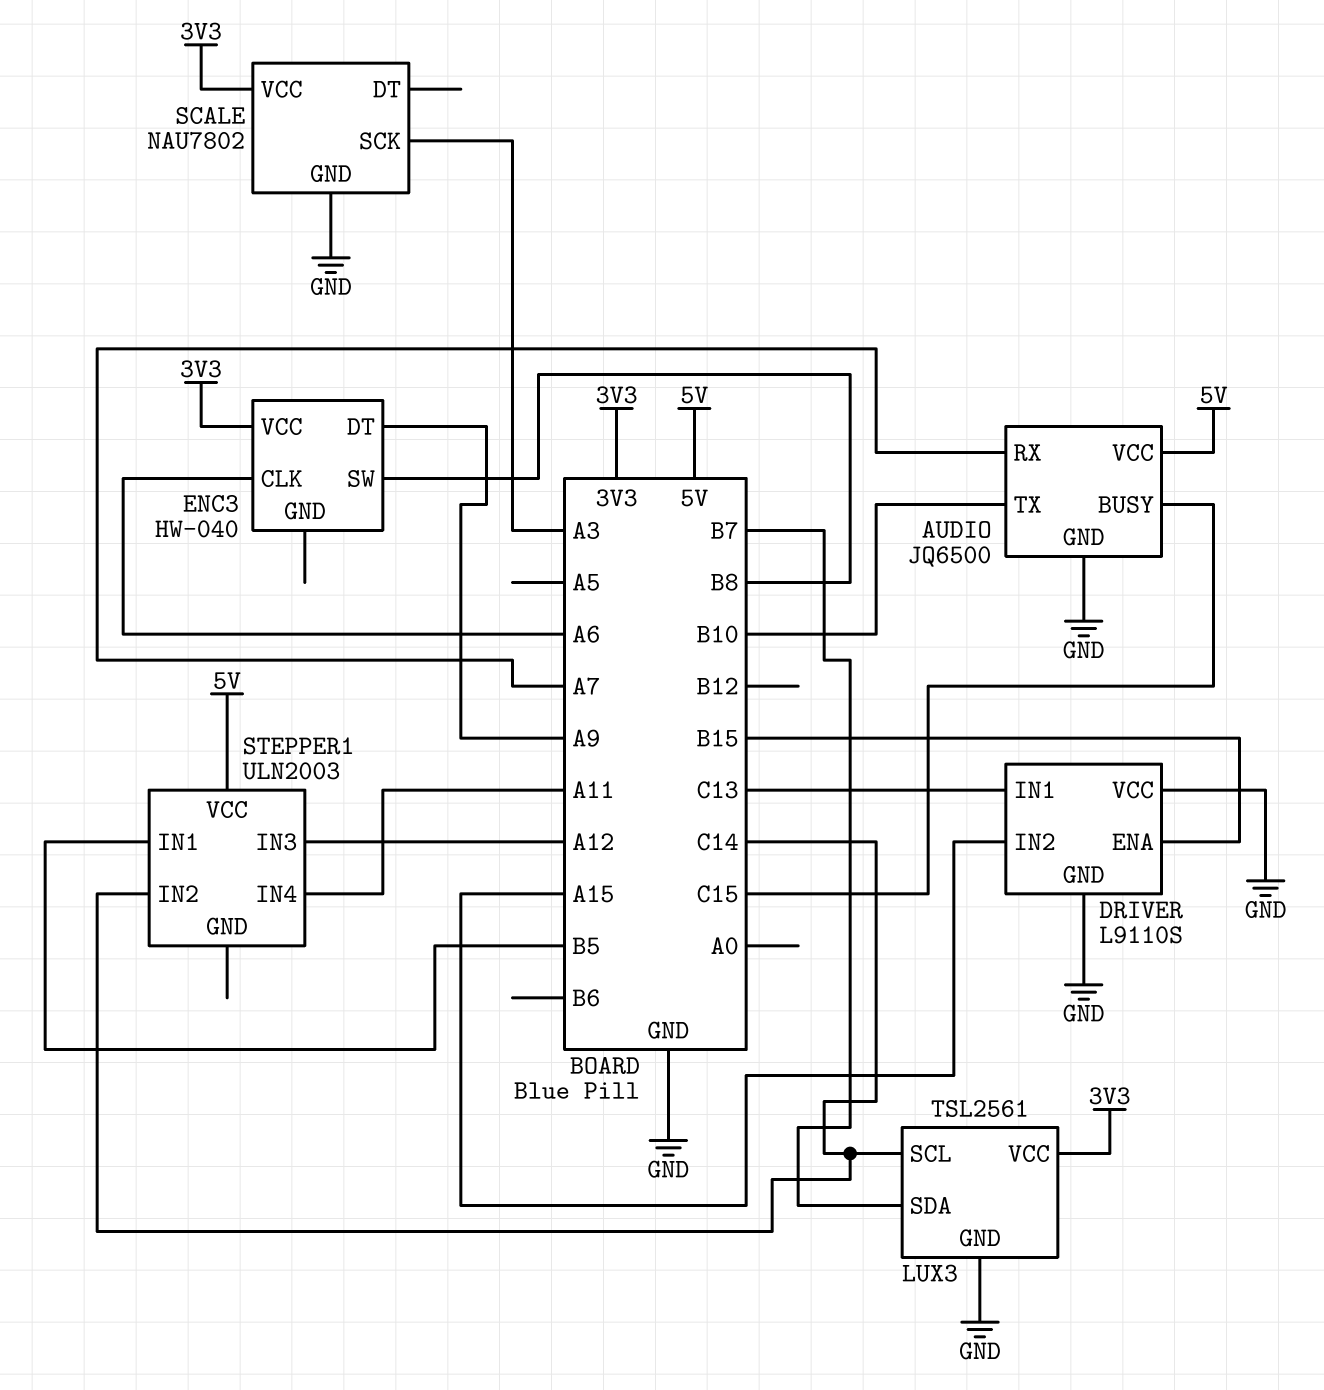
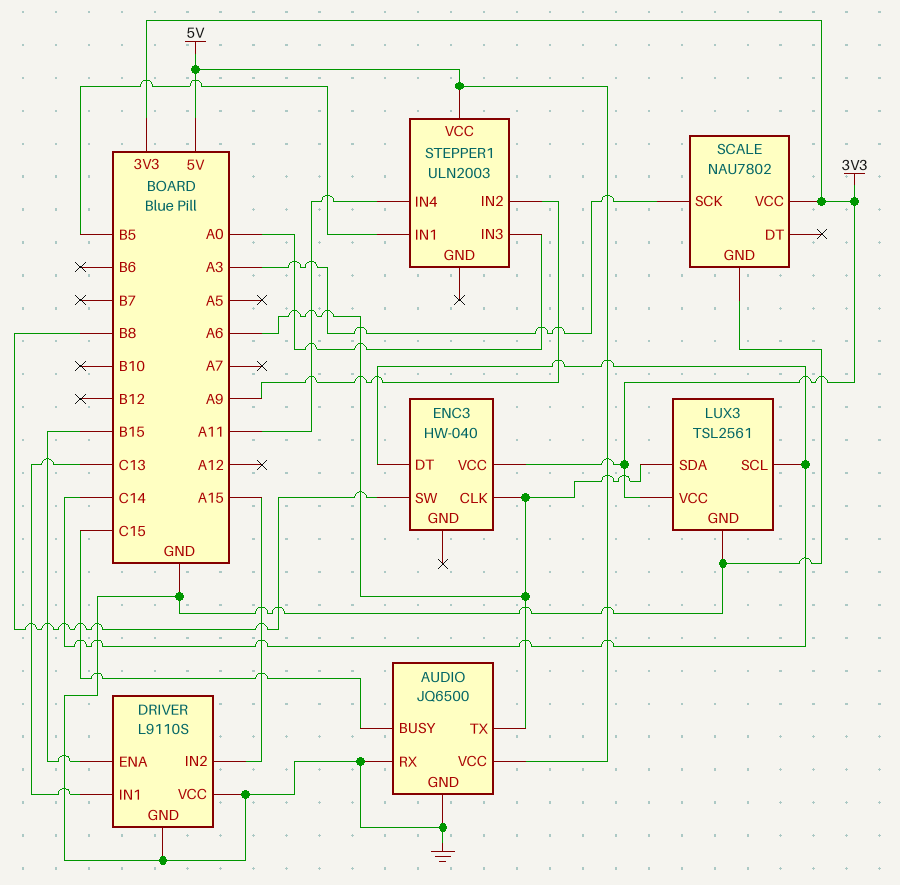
AUDIO pin RX: A7 -> GND
AUDIO pin TX: B10 -> A6
ENC3 pin DT: A9 -> C14
LUX3 pin SDA: B7 -> A6
STEPPER1 pin IN2: C14 -> A9
STEPPER1 pin IN3: A12 -> A0

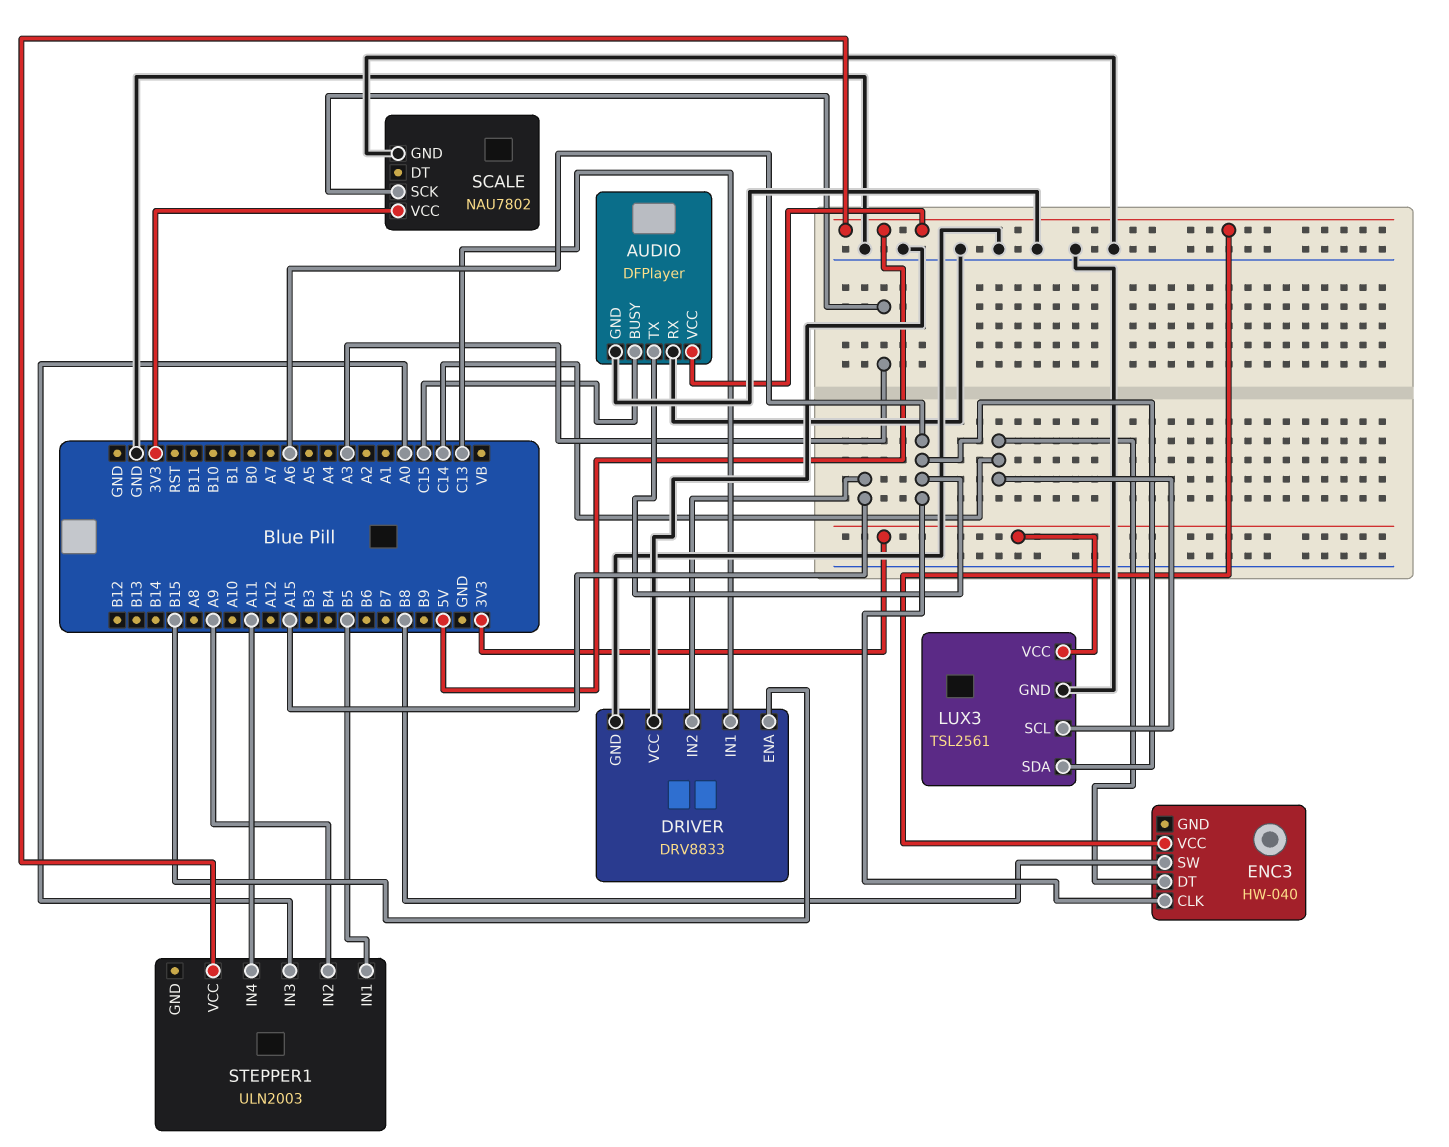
AUDIO: JQ6500 -> DFPlayer
DRIVER: L9110S -> DRV8833
ENC3 pin VCC: 3V3 -> 5V

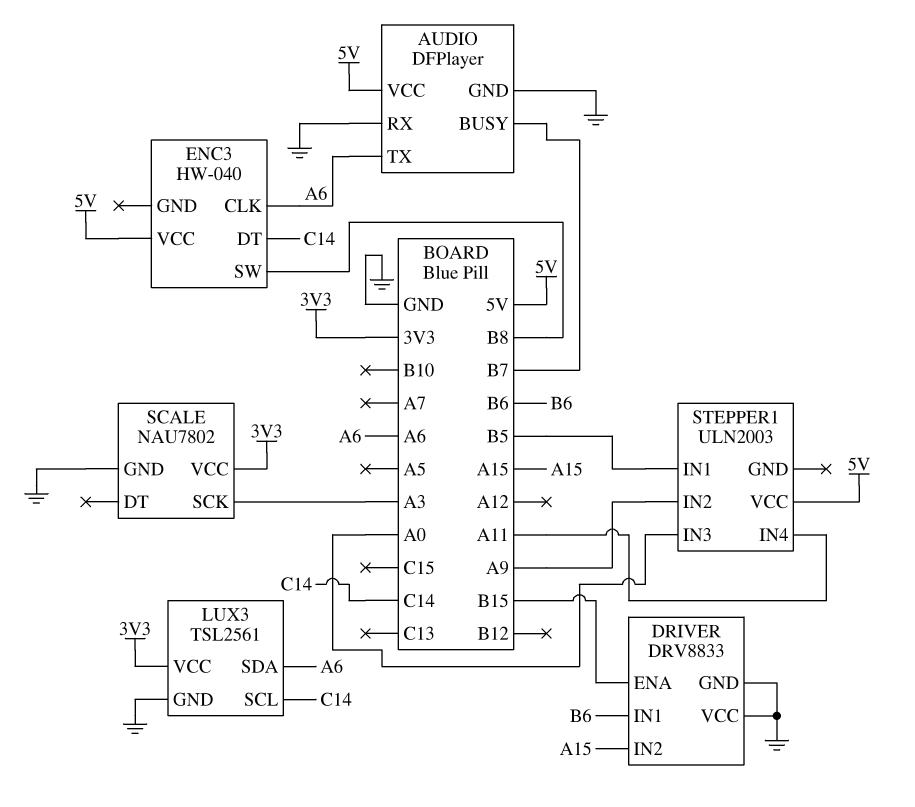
AUDIO pin BUSY: C15 -> B7
DRIVER pin IN1: C13 -> B6

